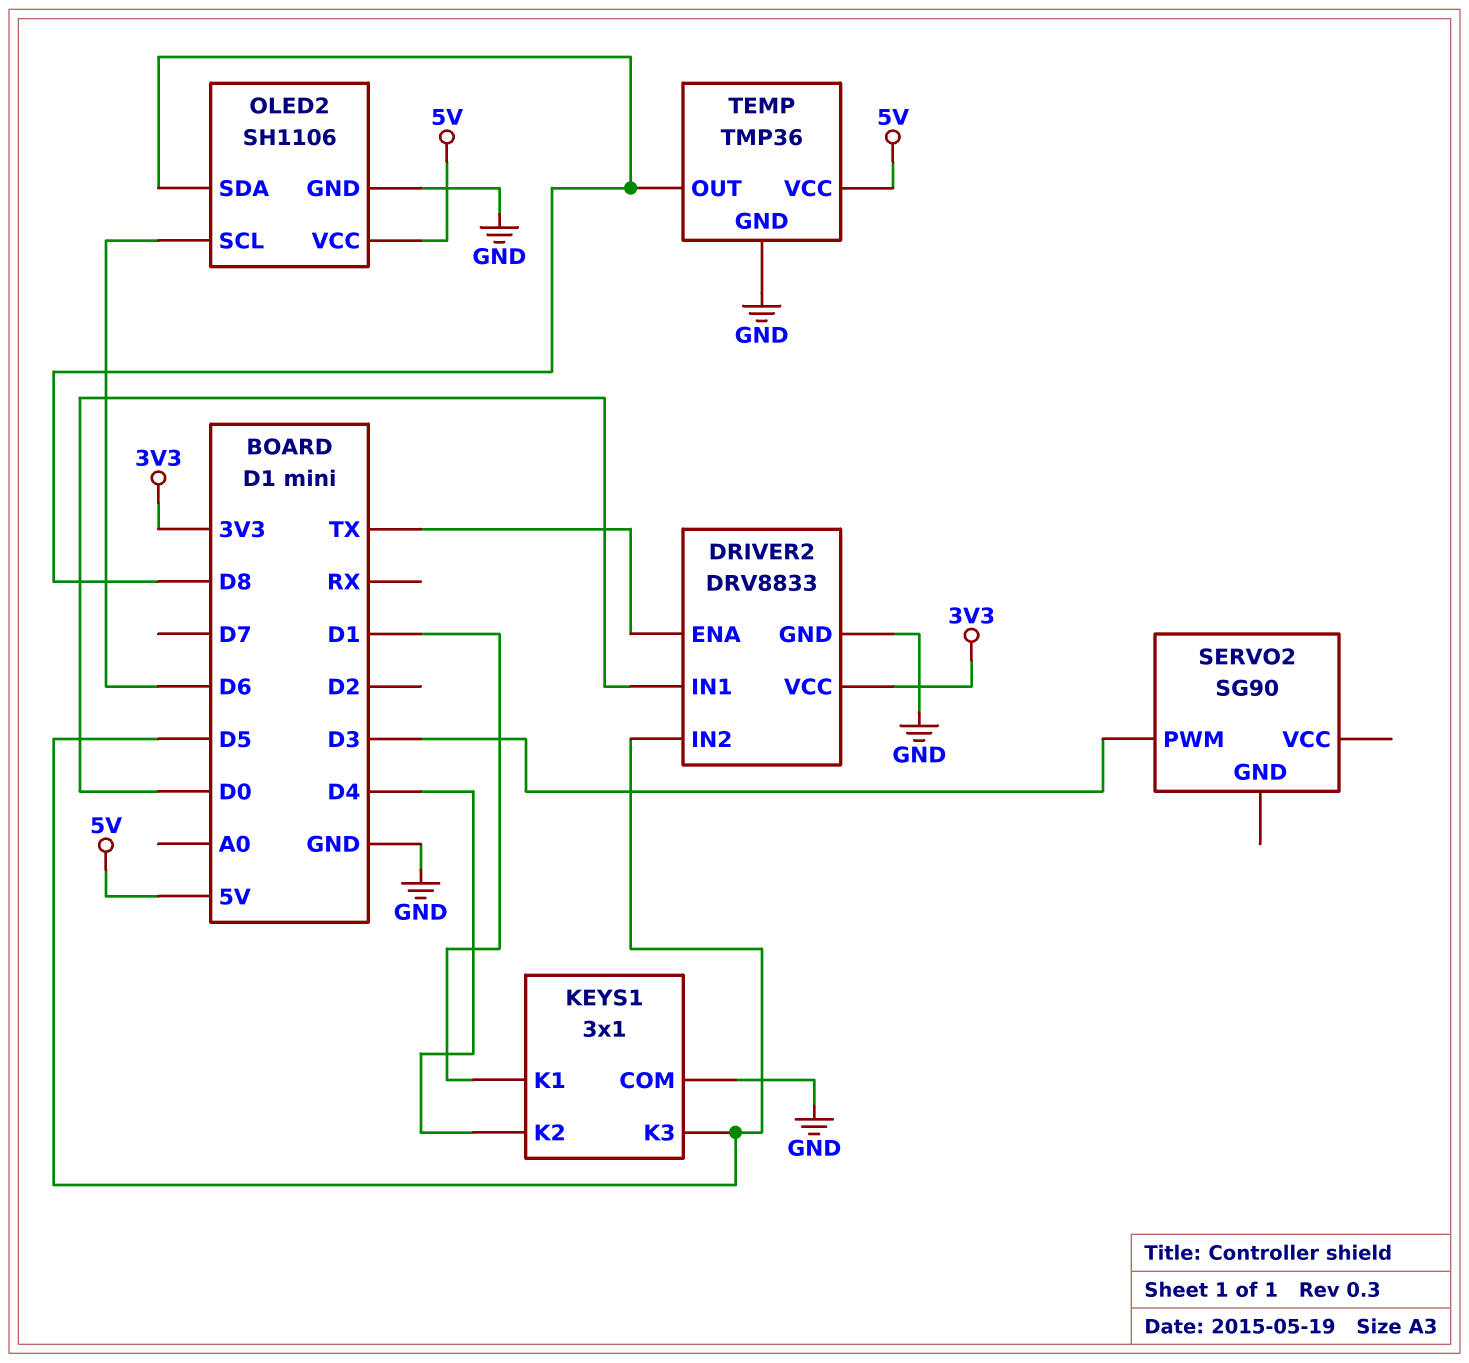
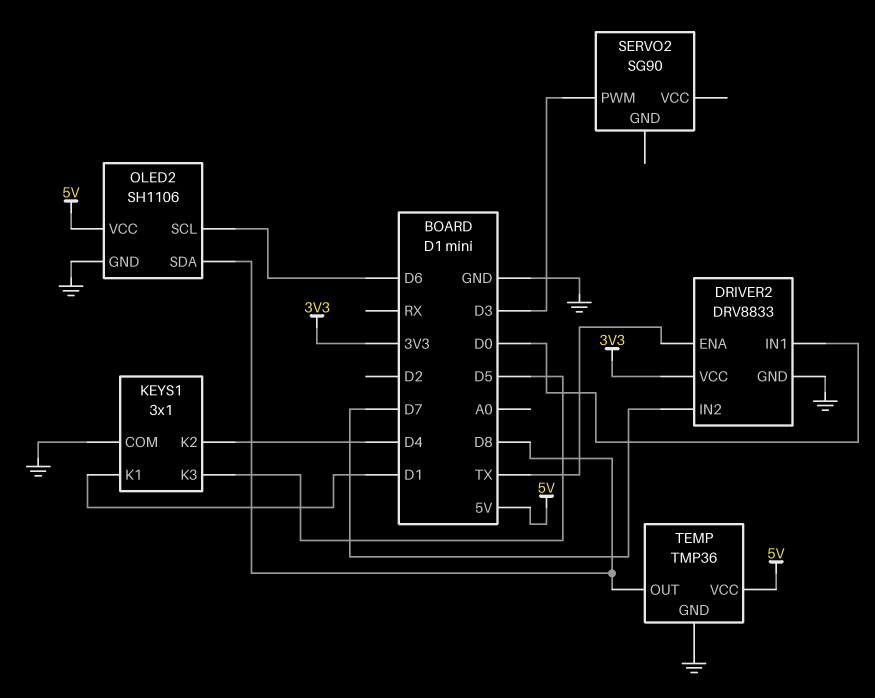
DRIVER2 pin IN2: D5 -> D7

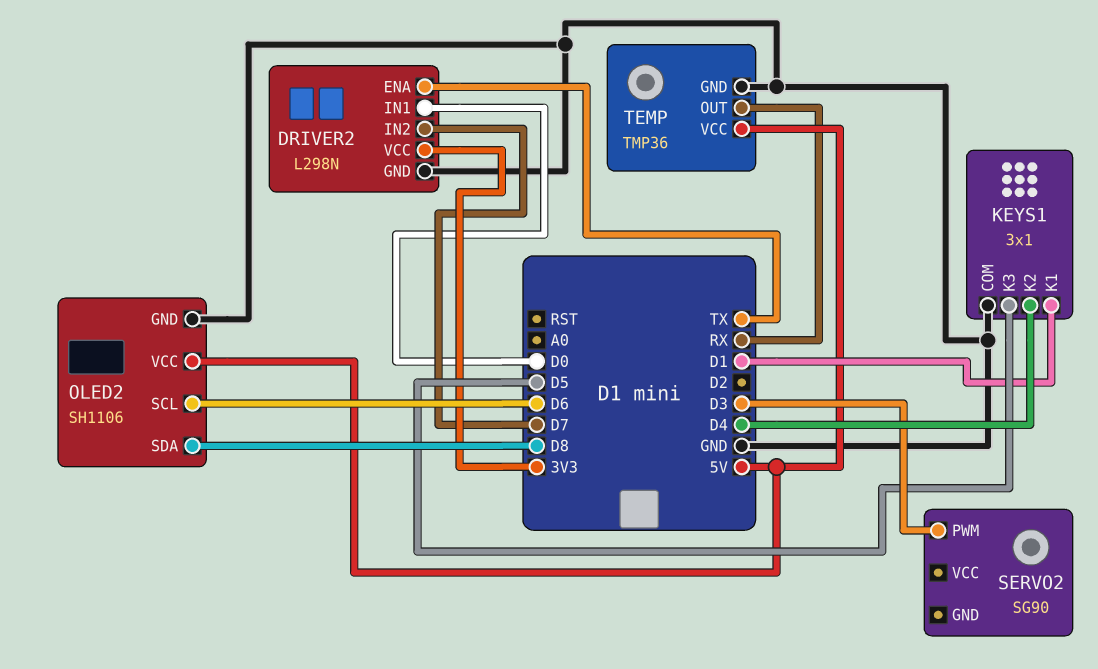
DRIVER2: DRV8833 -> L298N
TEMP pin OUT: D8 -> RX

